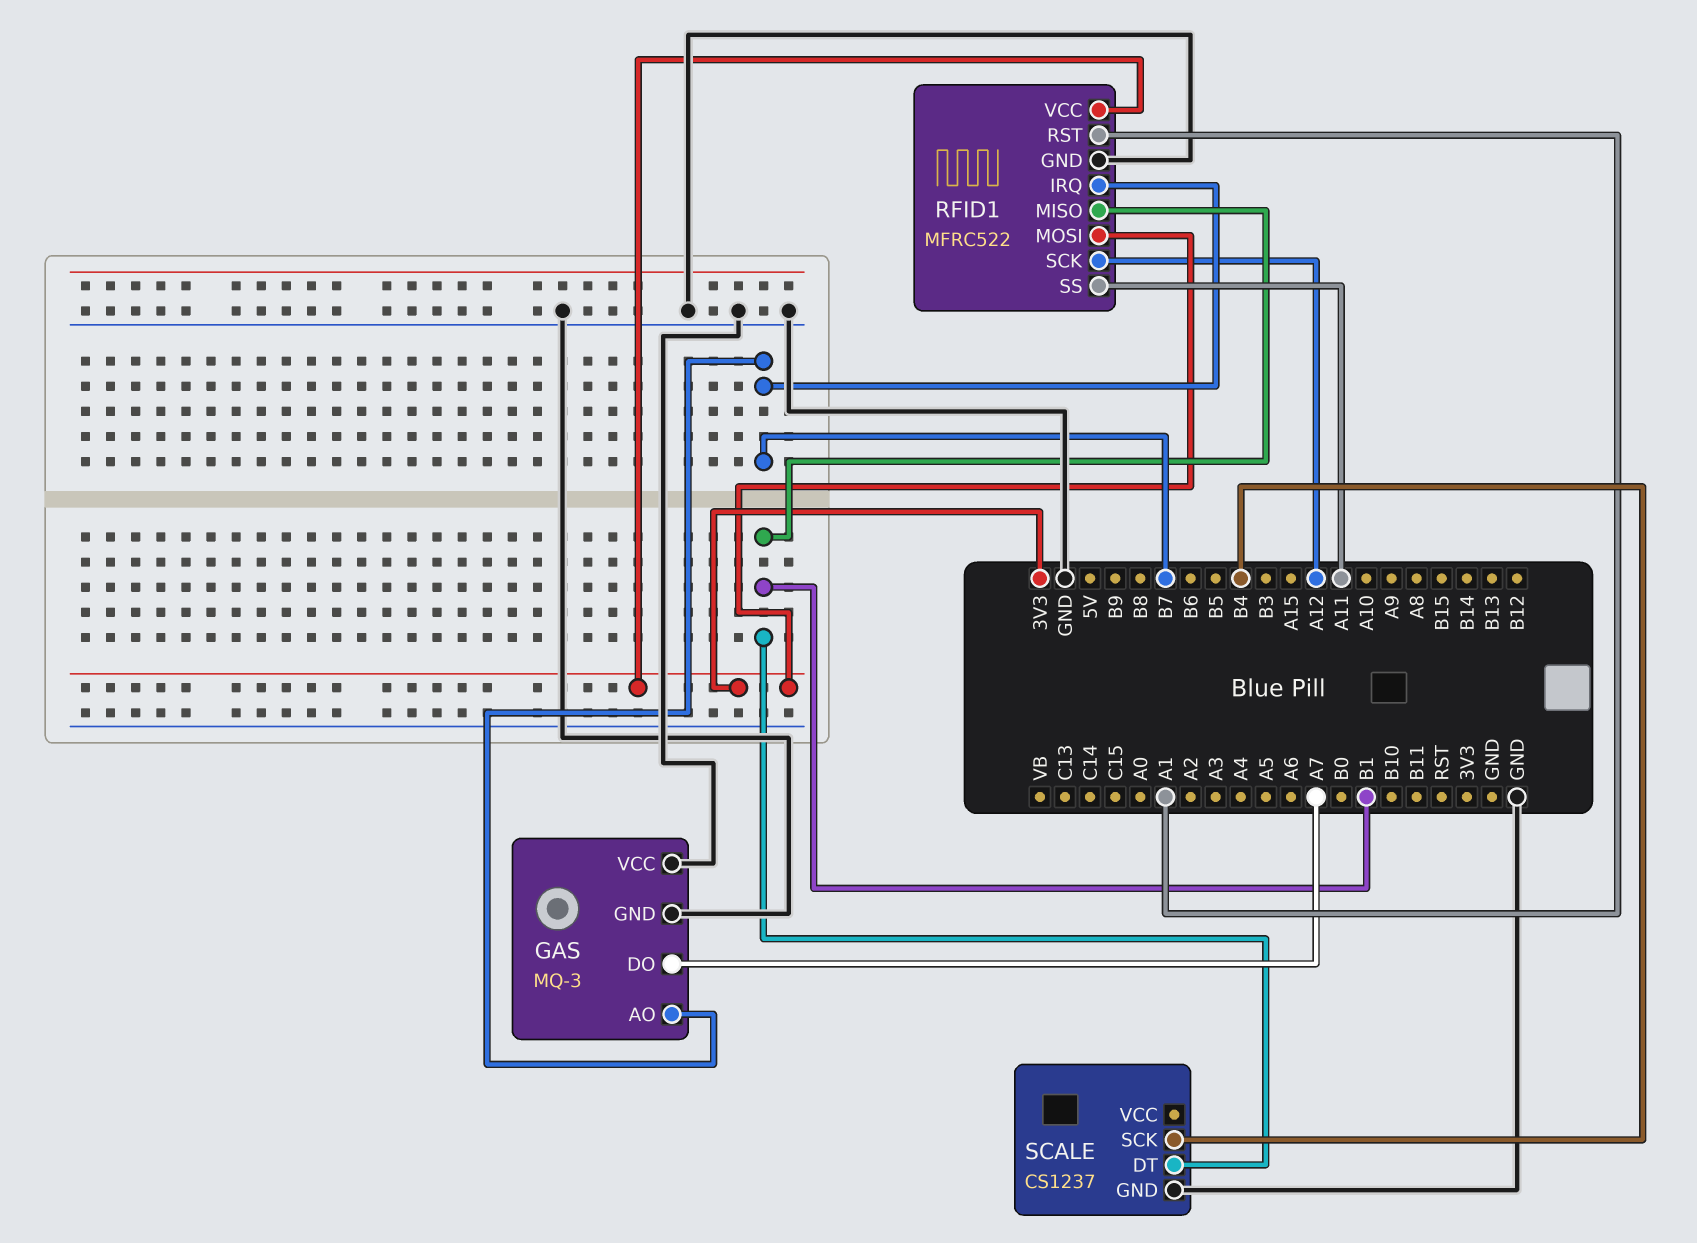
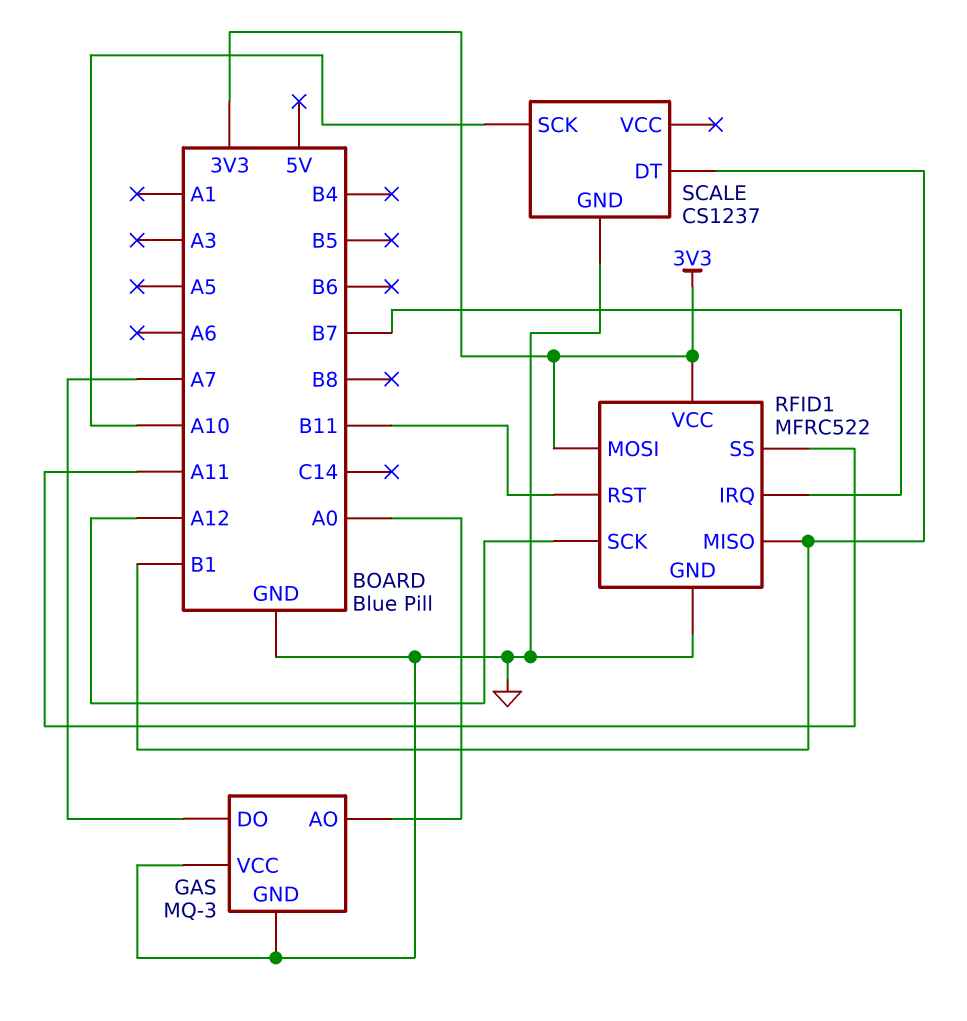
GAS pin AO: B7 -> A0
RFID1 pin RST: A1 -> B11
SCALE pin SCK: B4 -> A10

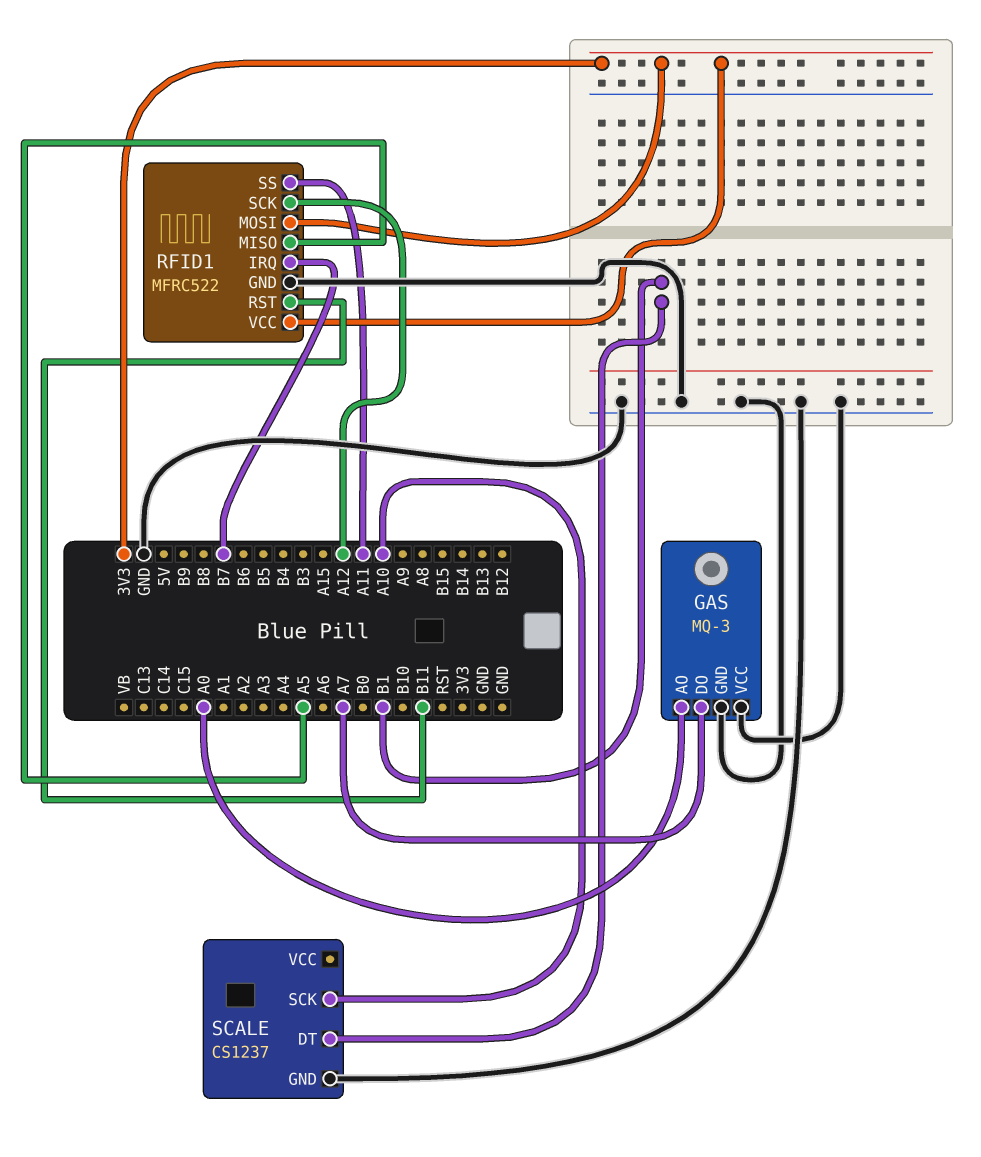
RFID1 pin MISO: B1 -> A5

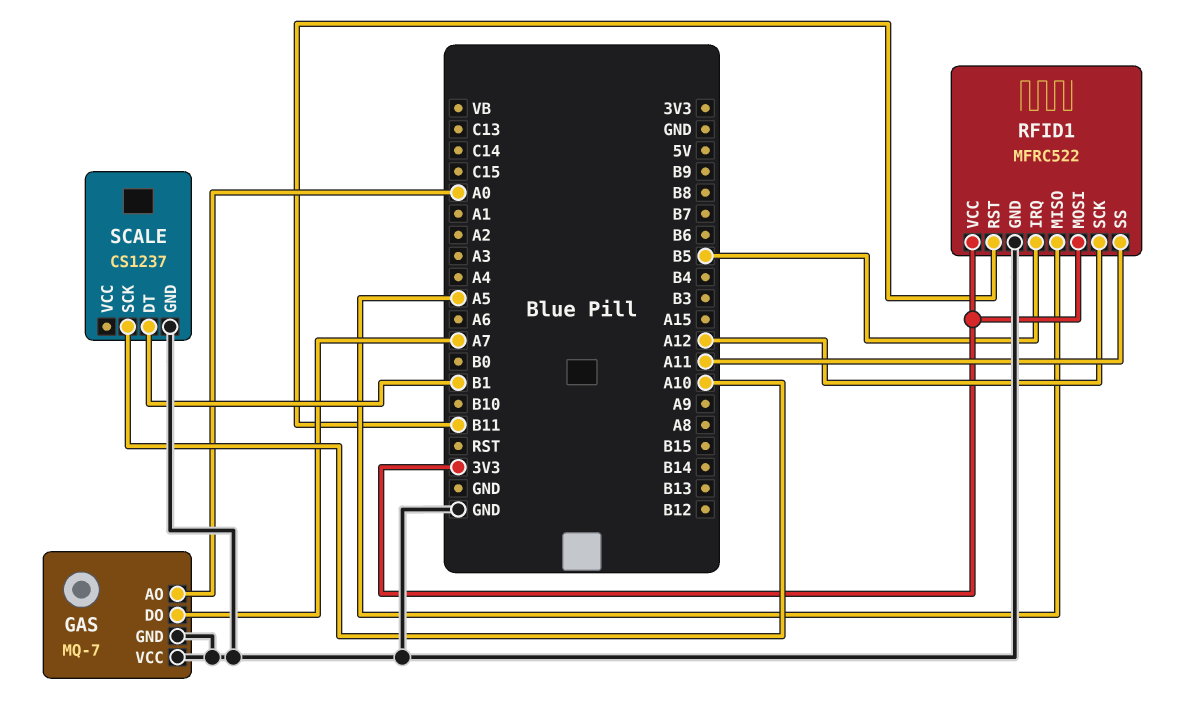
GAS: MQ-3 -> MQ-7
RFID1 pin IRQ: B7 -> B5

